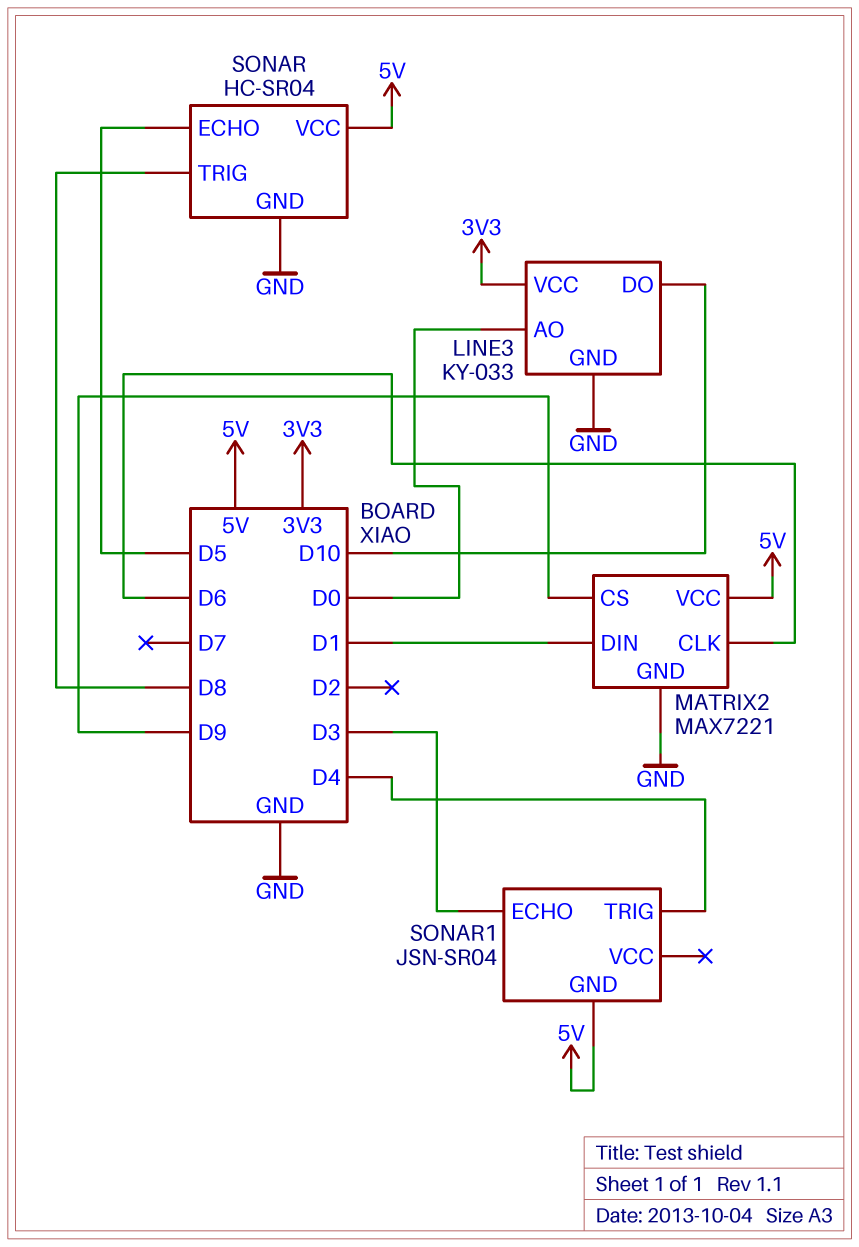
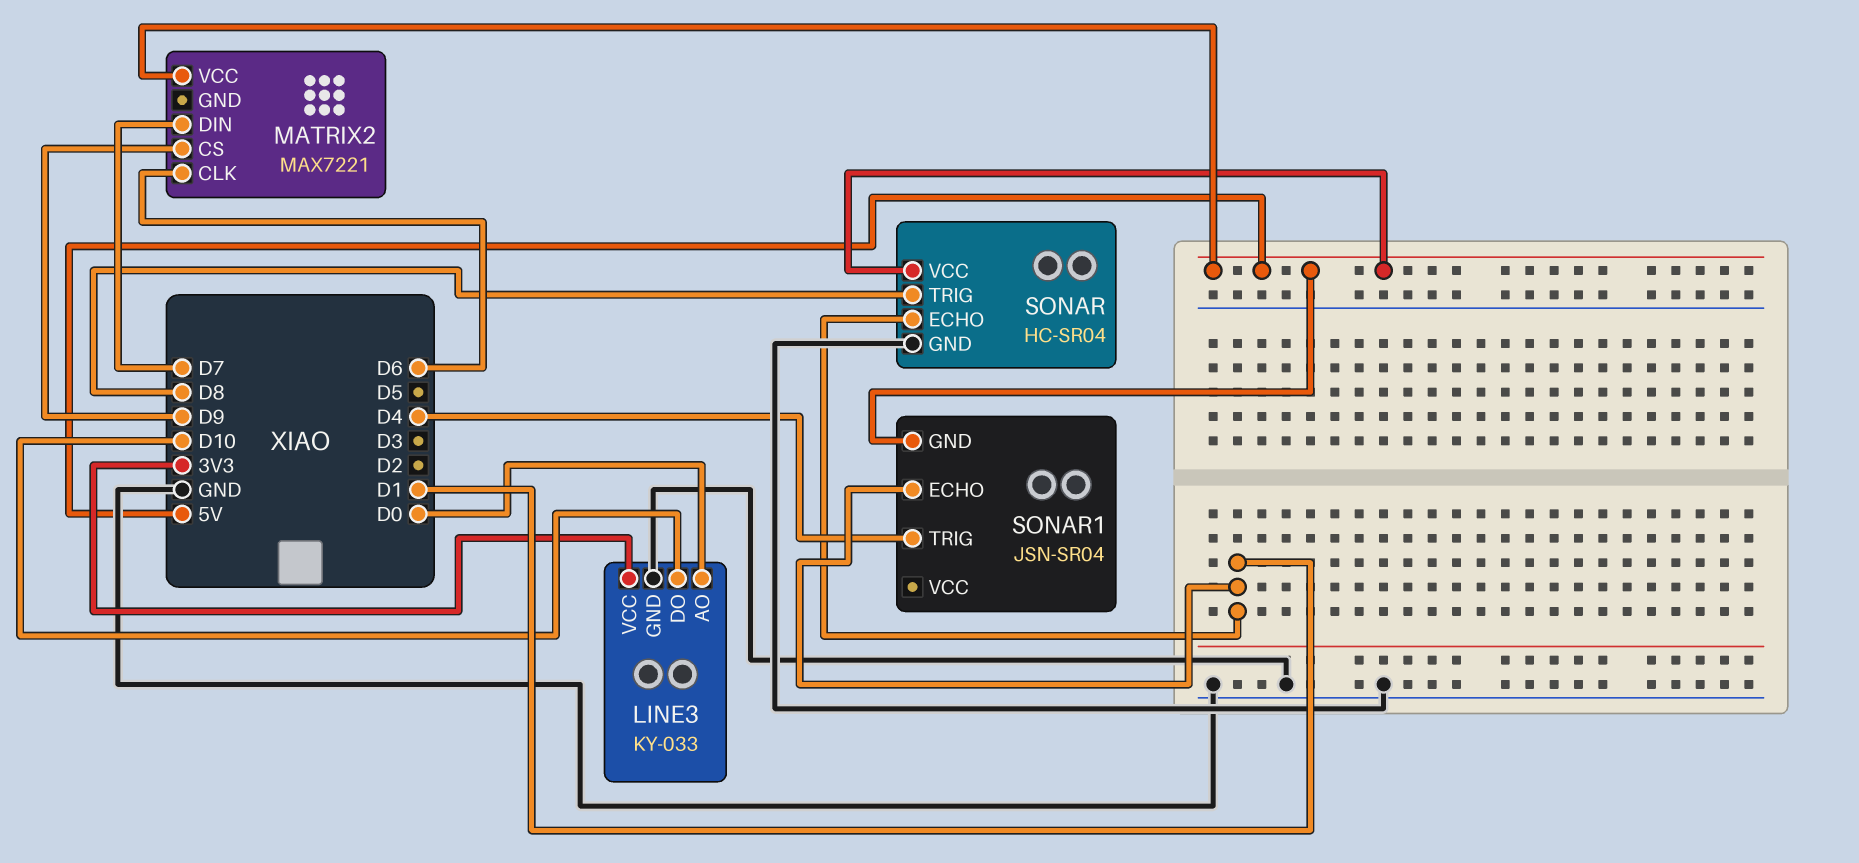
MATRIX2 pin DIN: D1 -> D7
MATRIX2 pin GND: GND -> none
SONAR pin ECHO: D5 -> D1
SONAR1 pin ECHO: D3 -> D1

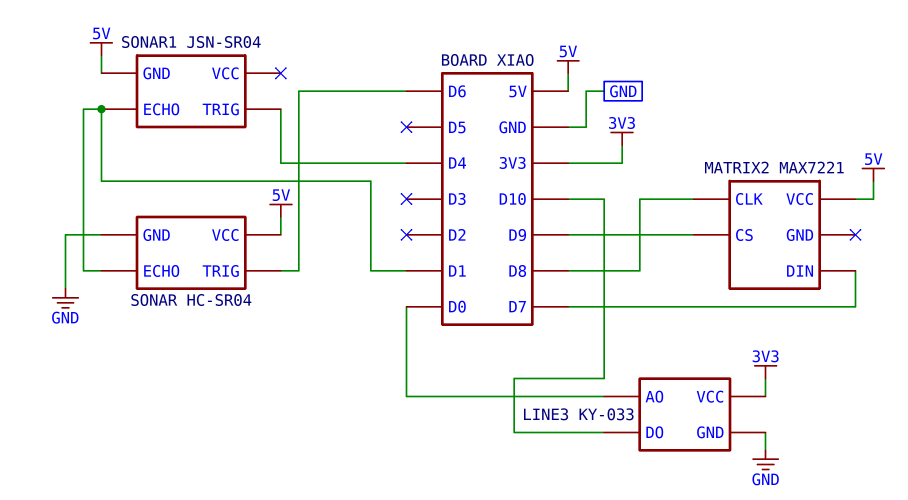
MATRIX2 pin CLK: D6 -> D8
SONAR pin TRIG: D8 -> D6

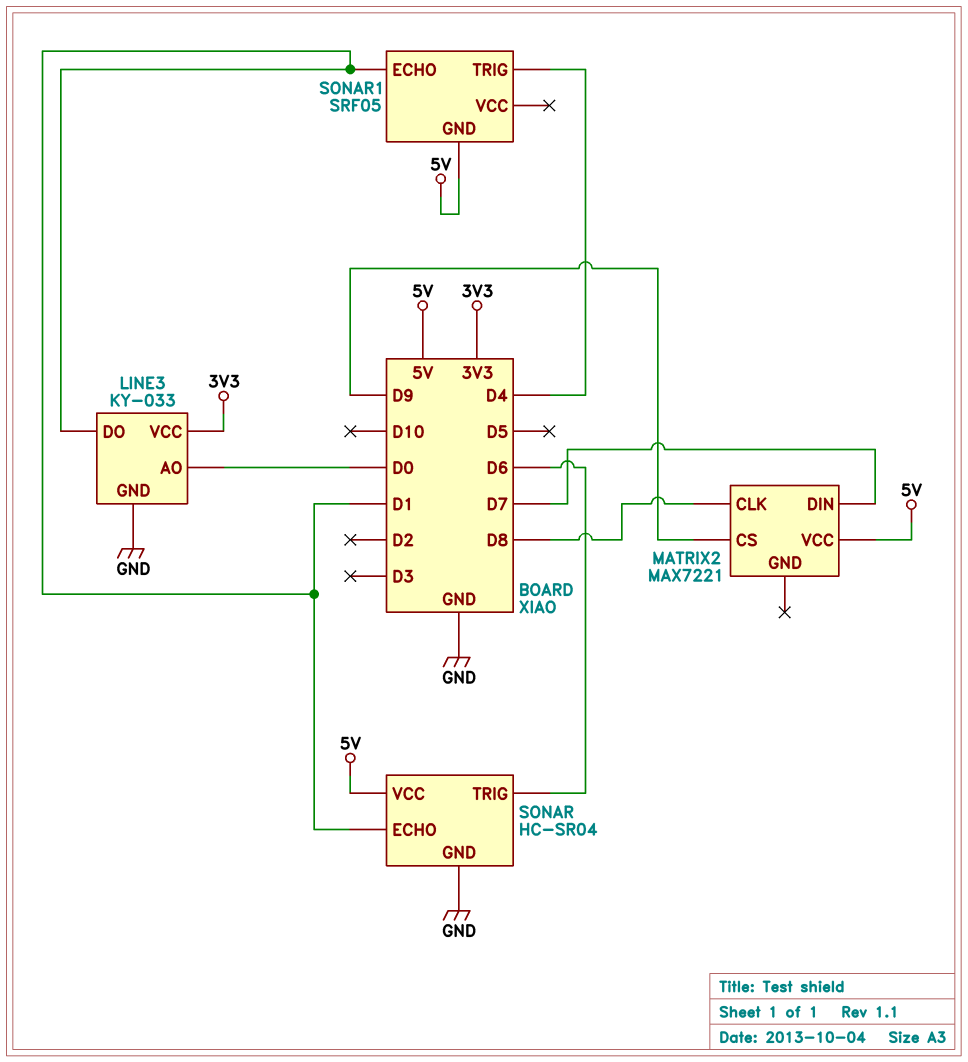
LINE3 pin DO: D10 -> D1
SONAR1: JSN-SR04 -> SRF05

